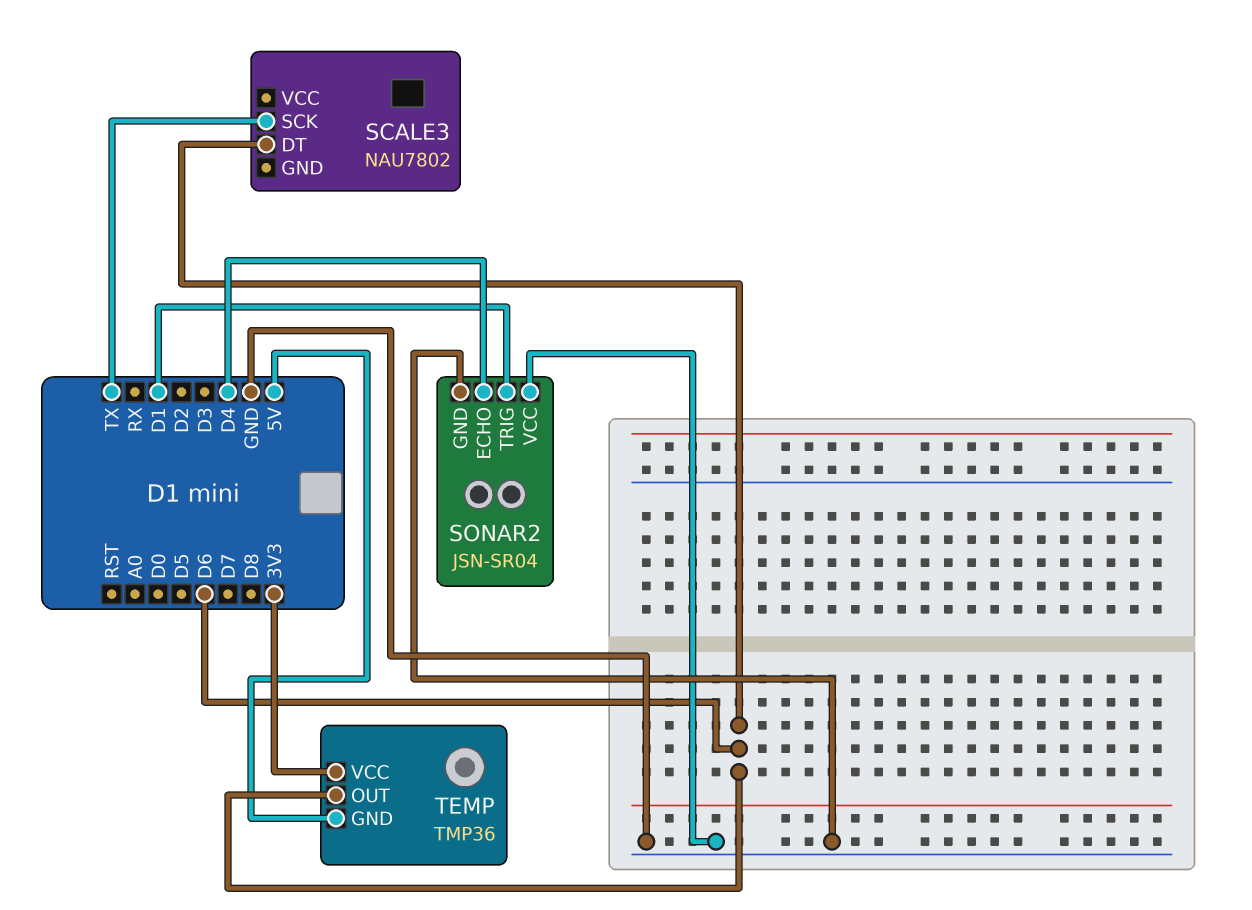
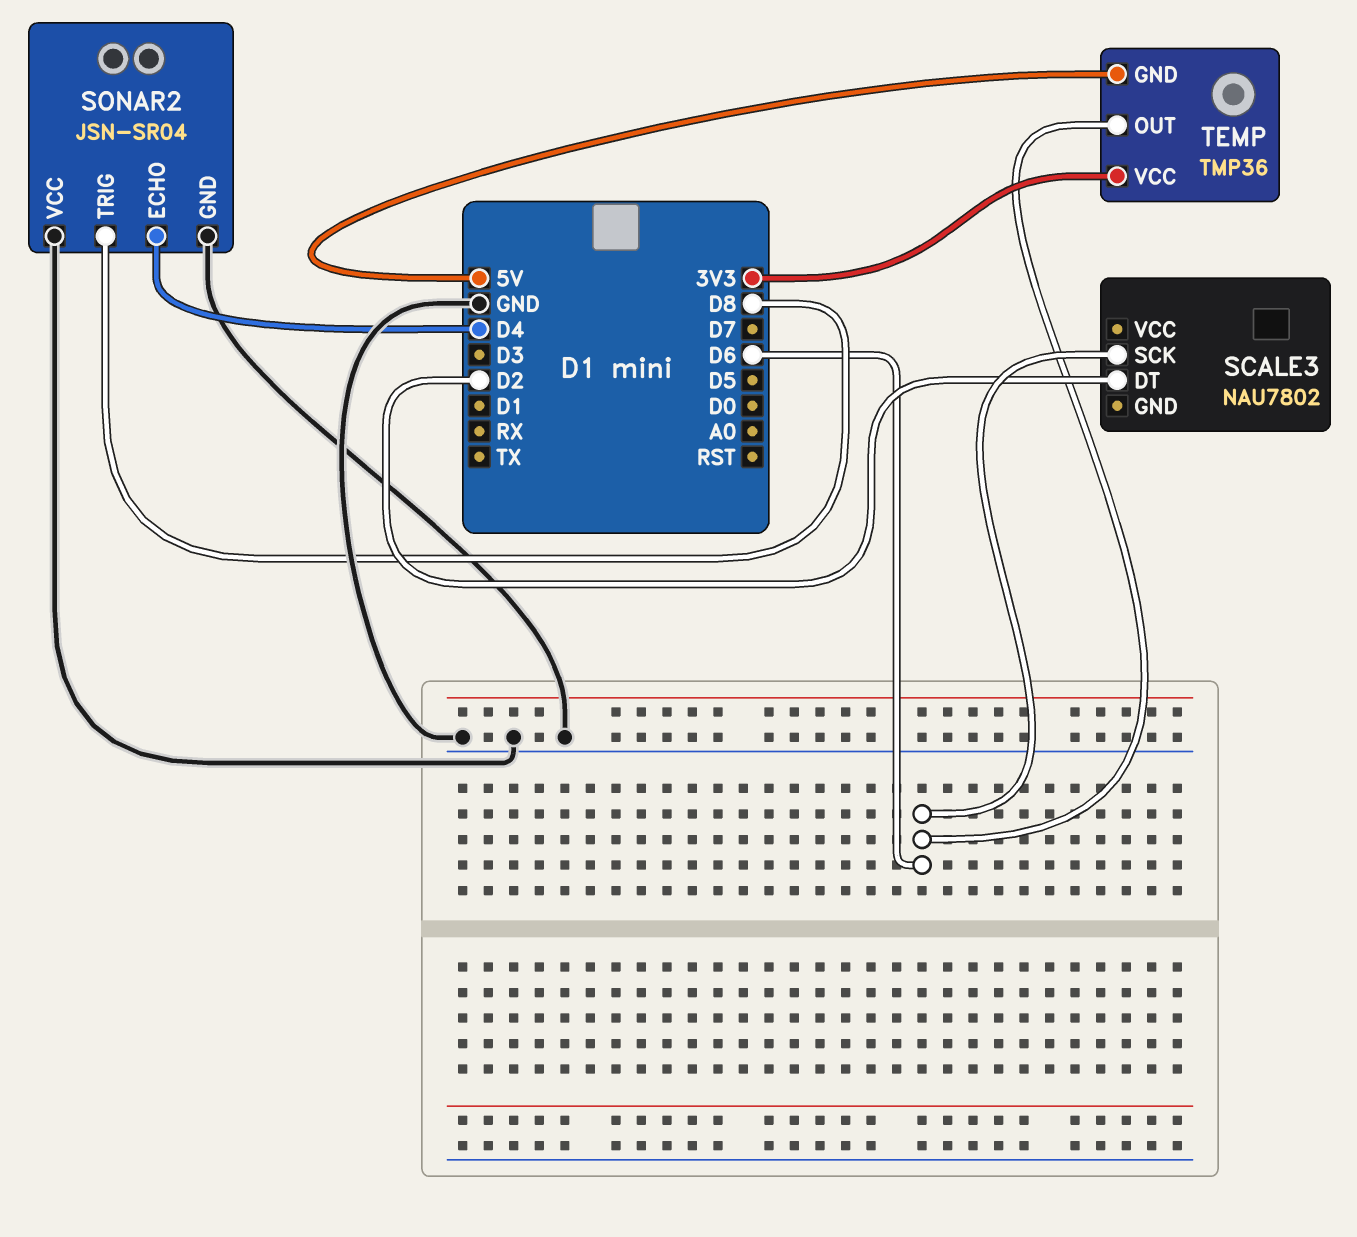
SCALE3 pin DT: D6 -> D2
SCALE3 pin SCK: TX -> D6
SONAR2 pin TRIG: D1 -> D8

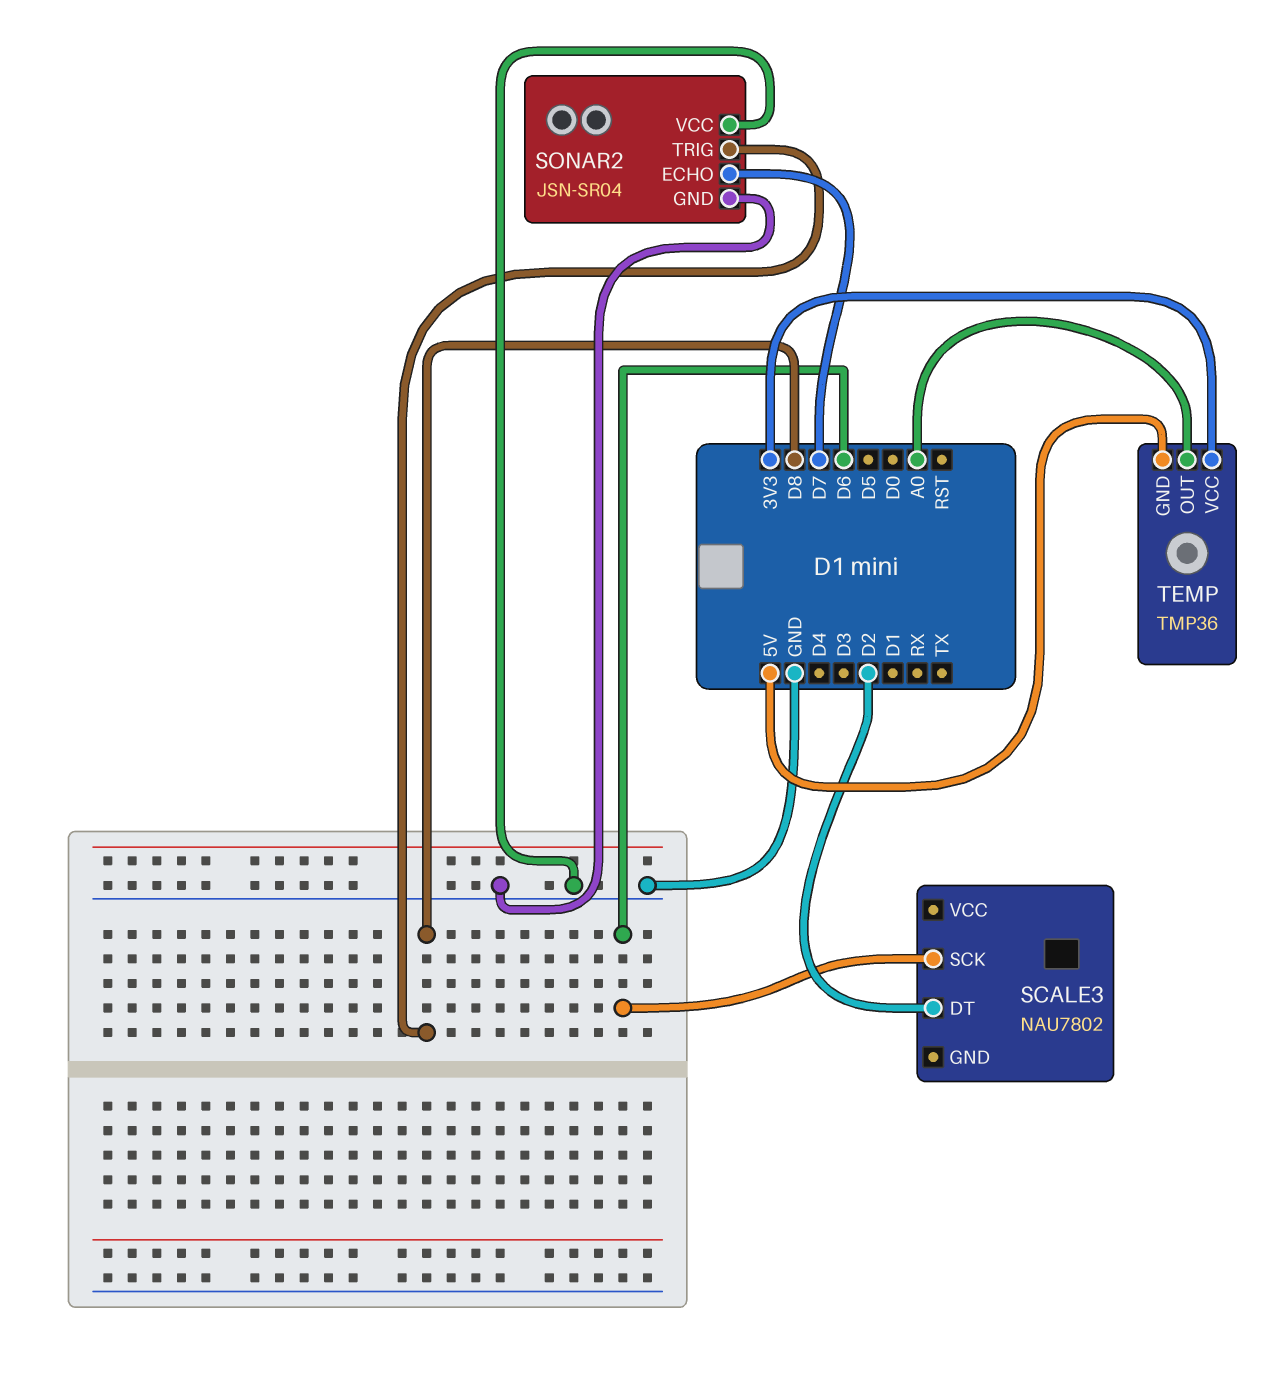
SONAR2 pin ECHO: D4 -> D7
TEMP pin OUT: D6 -> A0

